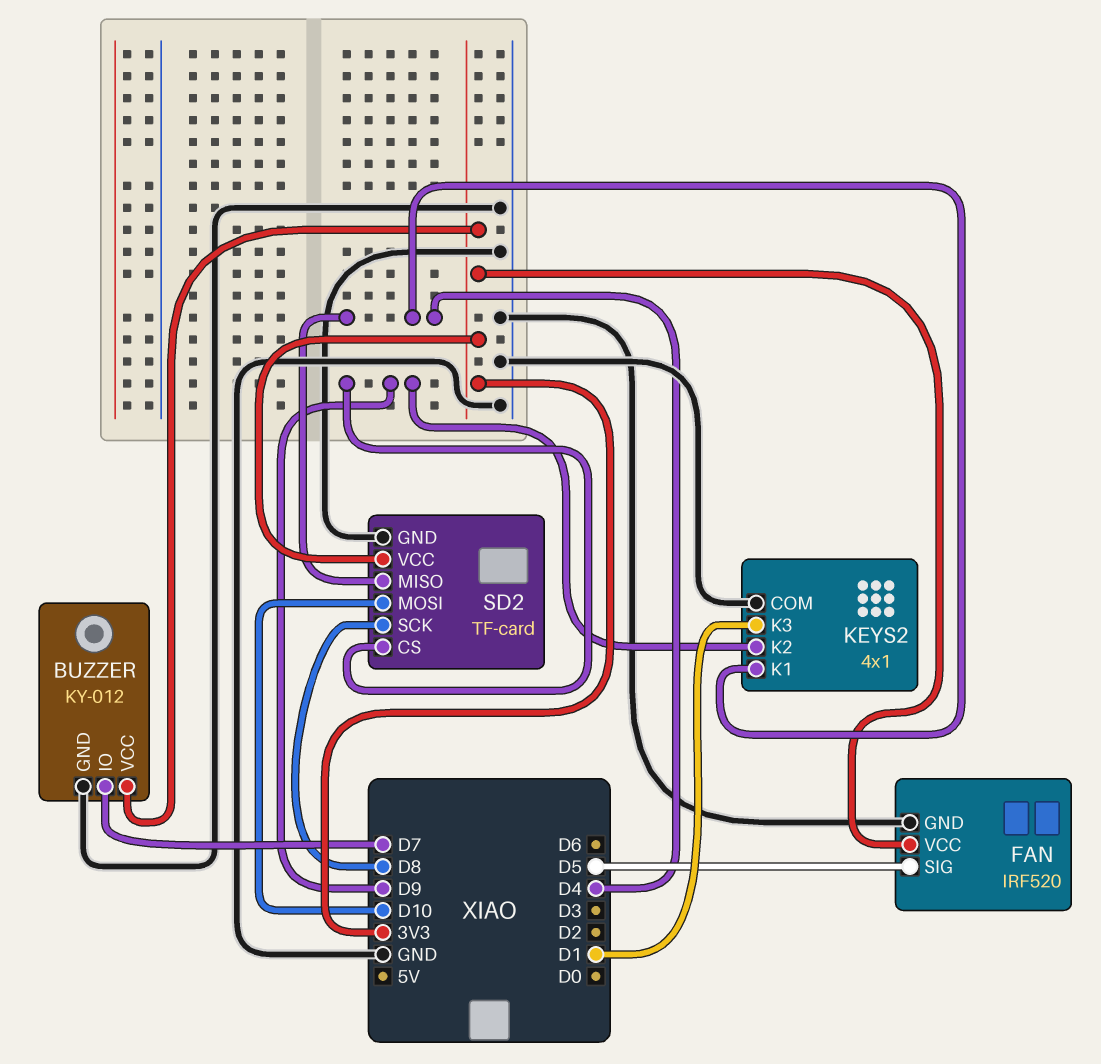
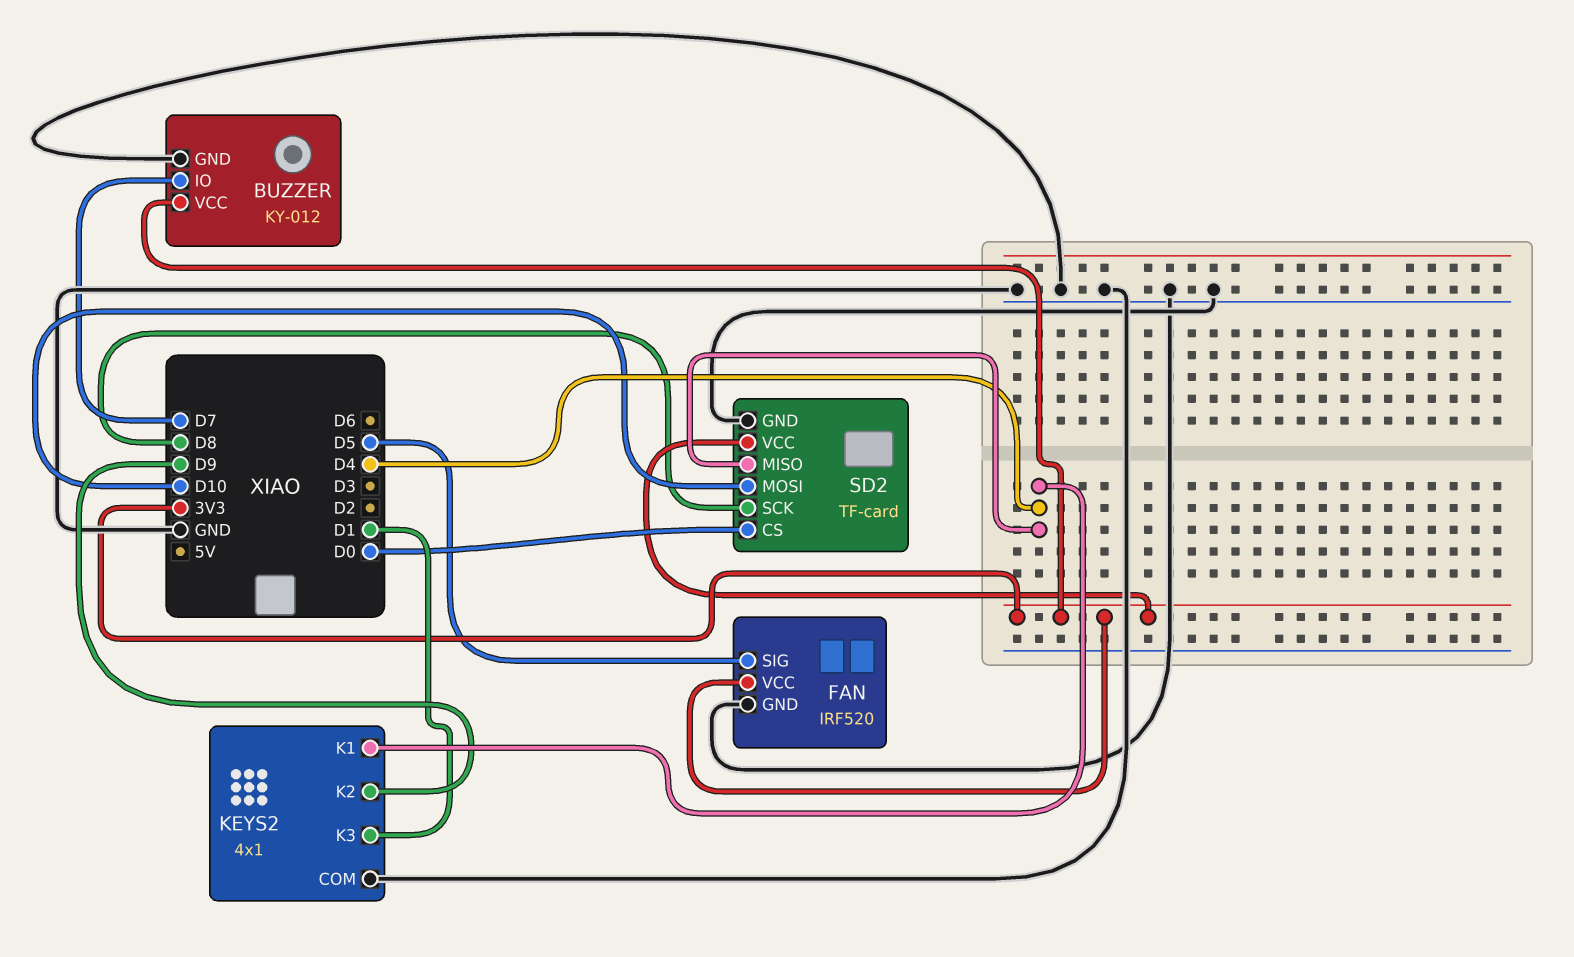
SD2 pin CS: D9 -> D0

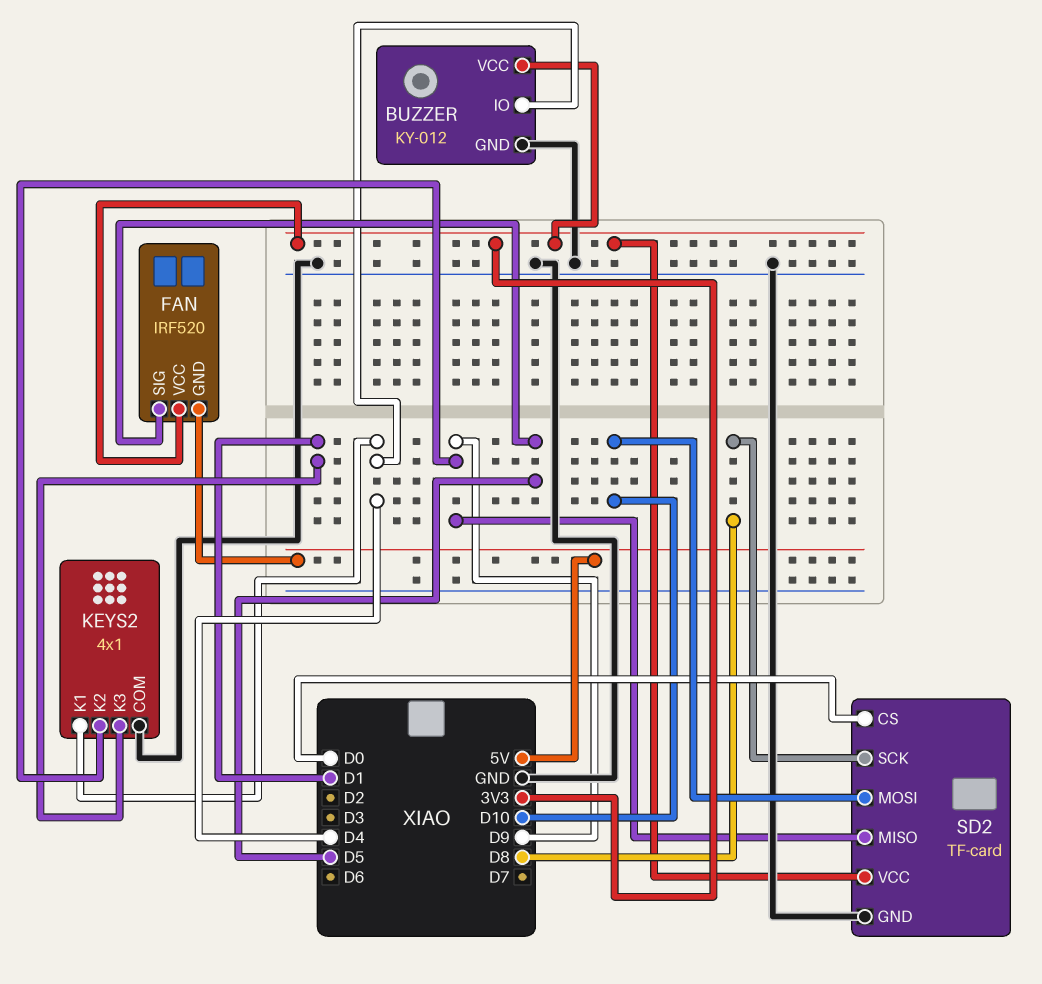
BUZZER pin IO: D7 -> D4
FAN pin GND: GND -> 5V
SD2 pin MISO: D4 -> D9

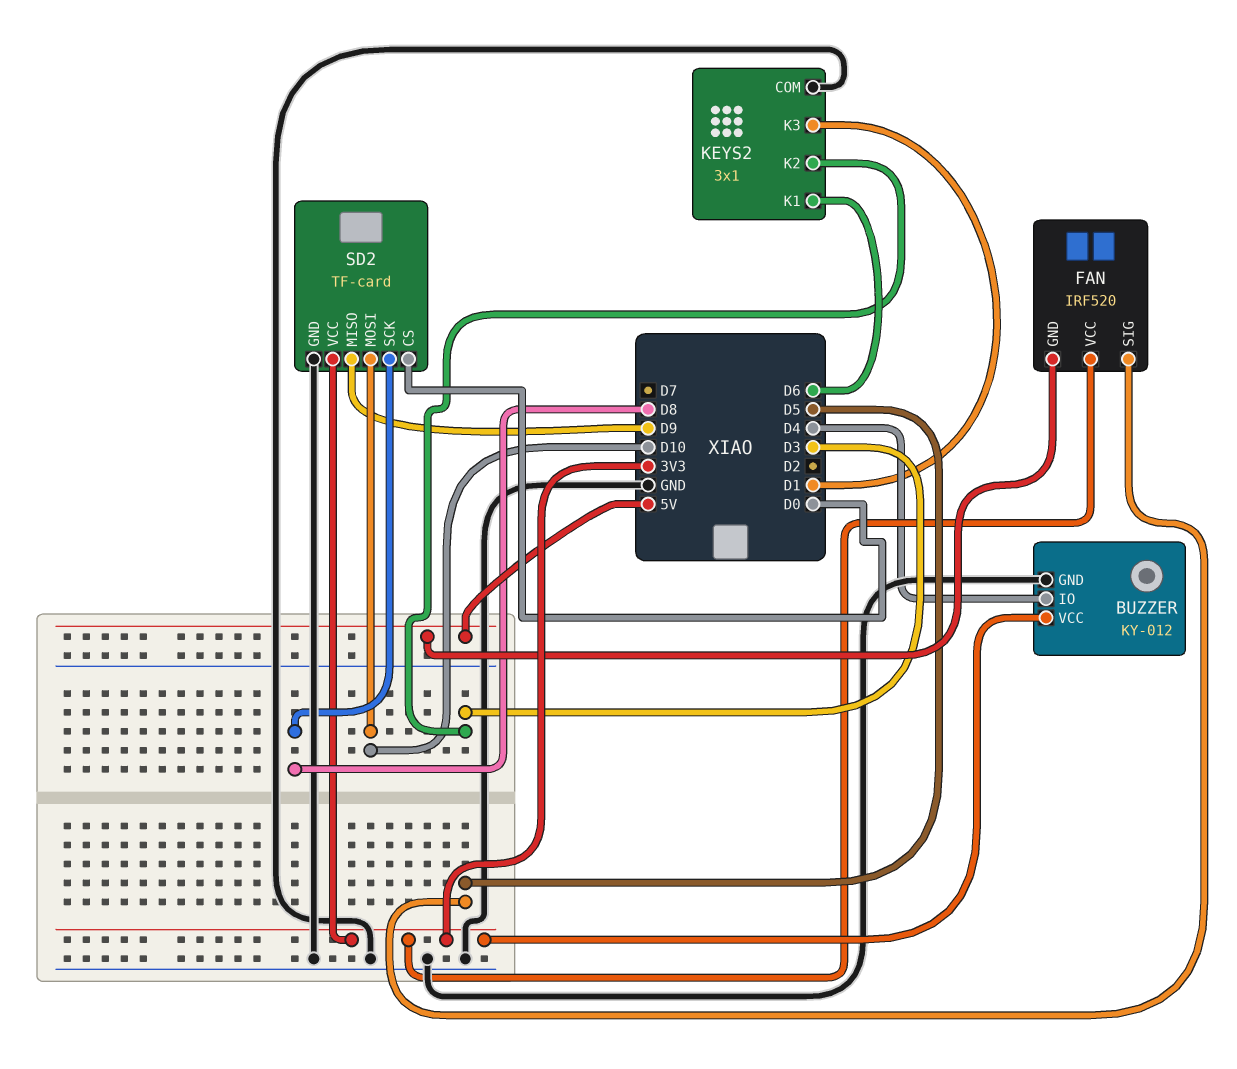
KEYS2: 4x1 -> 3x1
KEYS2 pin K1: D4 -> D6
KEYS2 pin K2: D9 -> D3

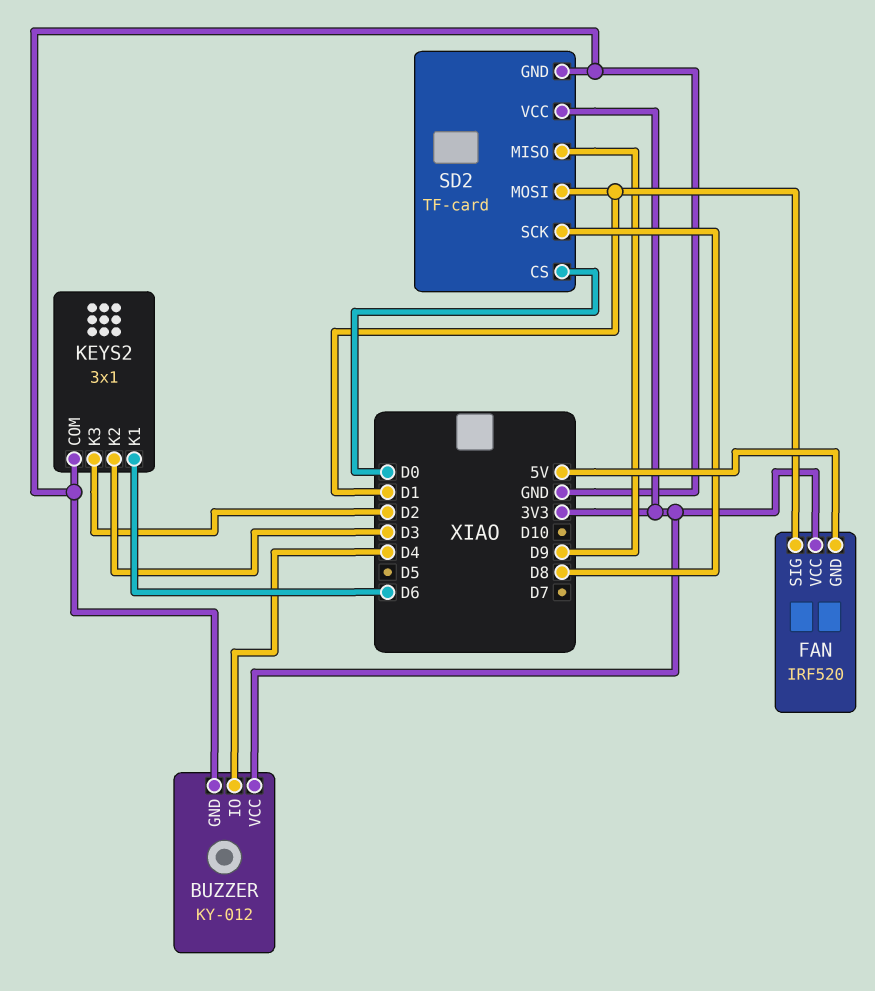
FAN pin SIG: D5 -> D1
KEYS2 pin K3: D1 -> D2
SD2 pin MOSI: D10 -> D1

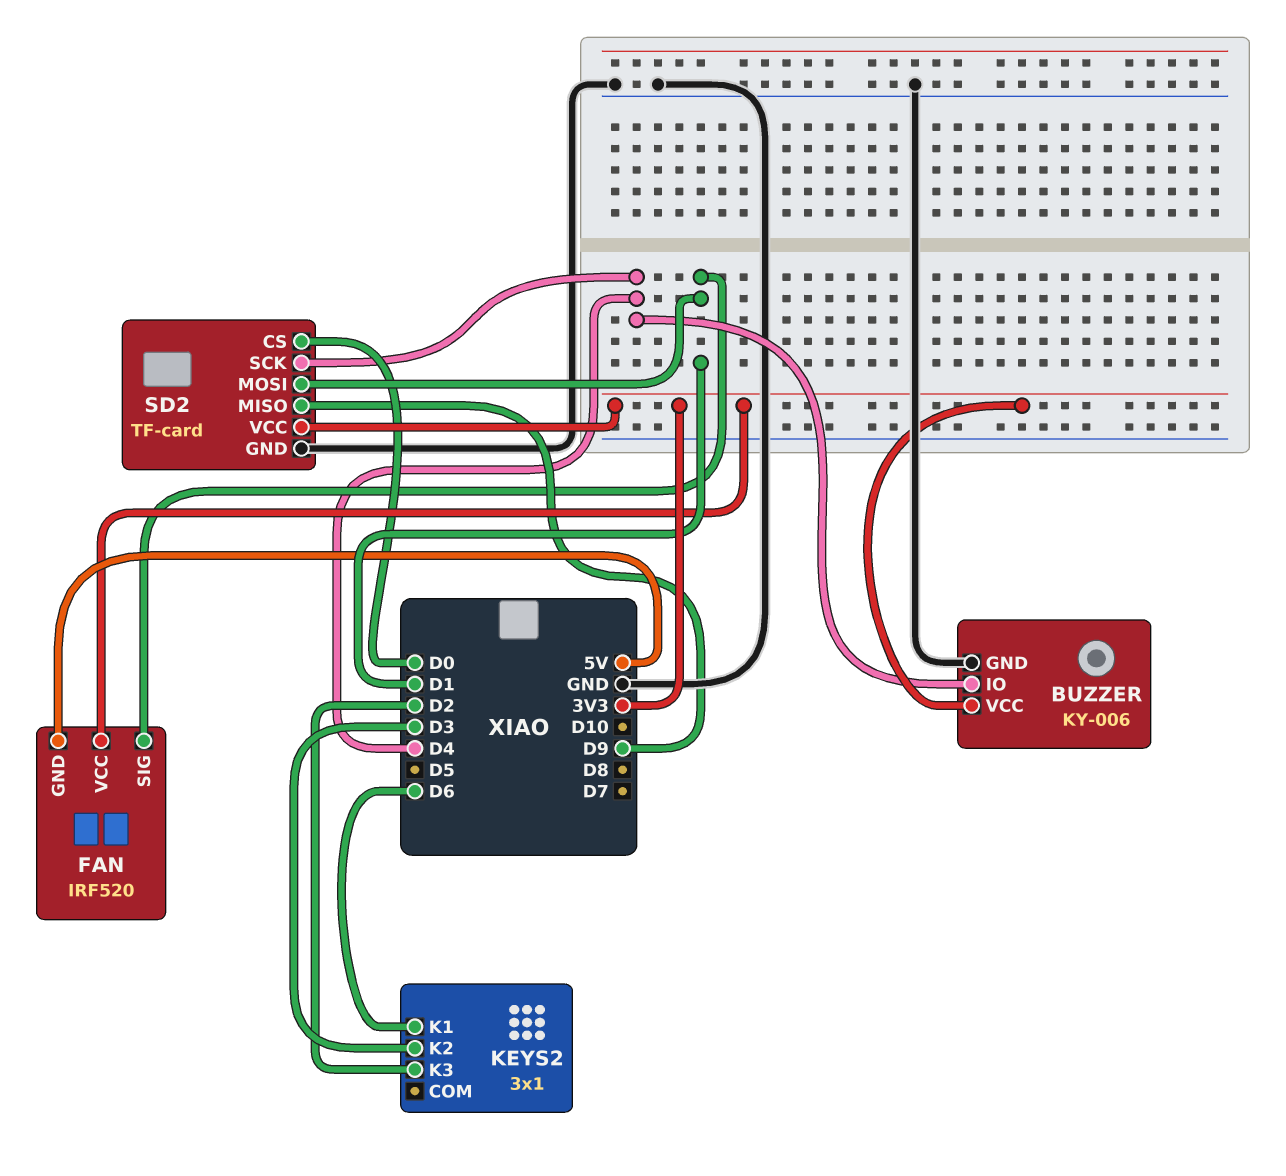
BUZZER: KY-012 -> KY-006
KEYS2 pin COM: GND -> none
SD2 pin SCK: D8 -> D4

